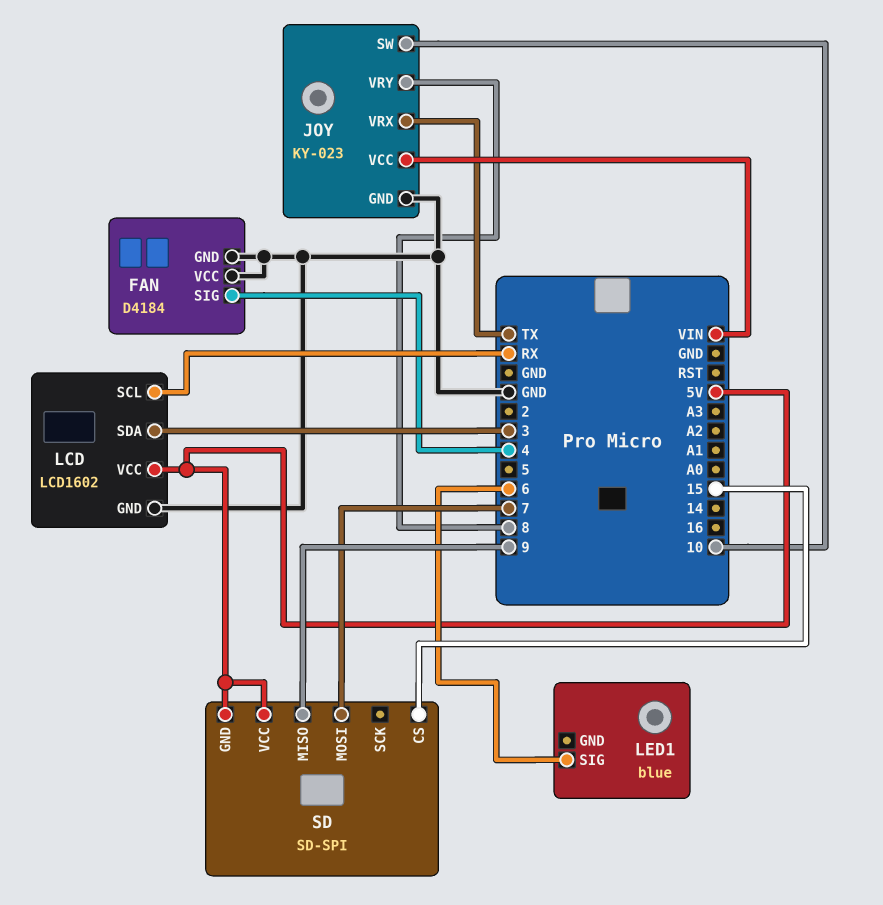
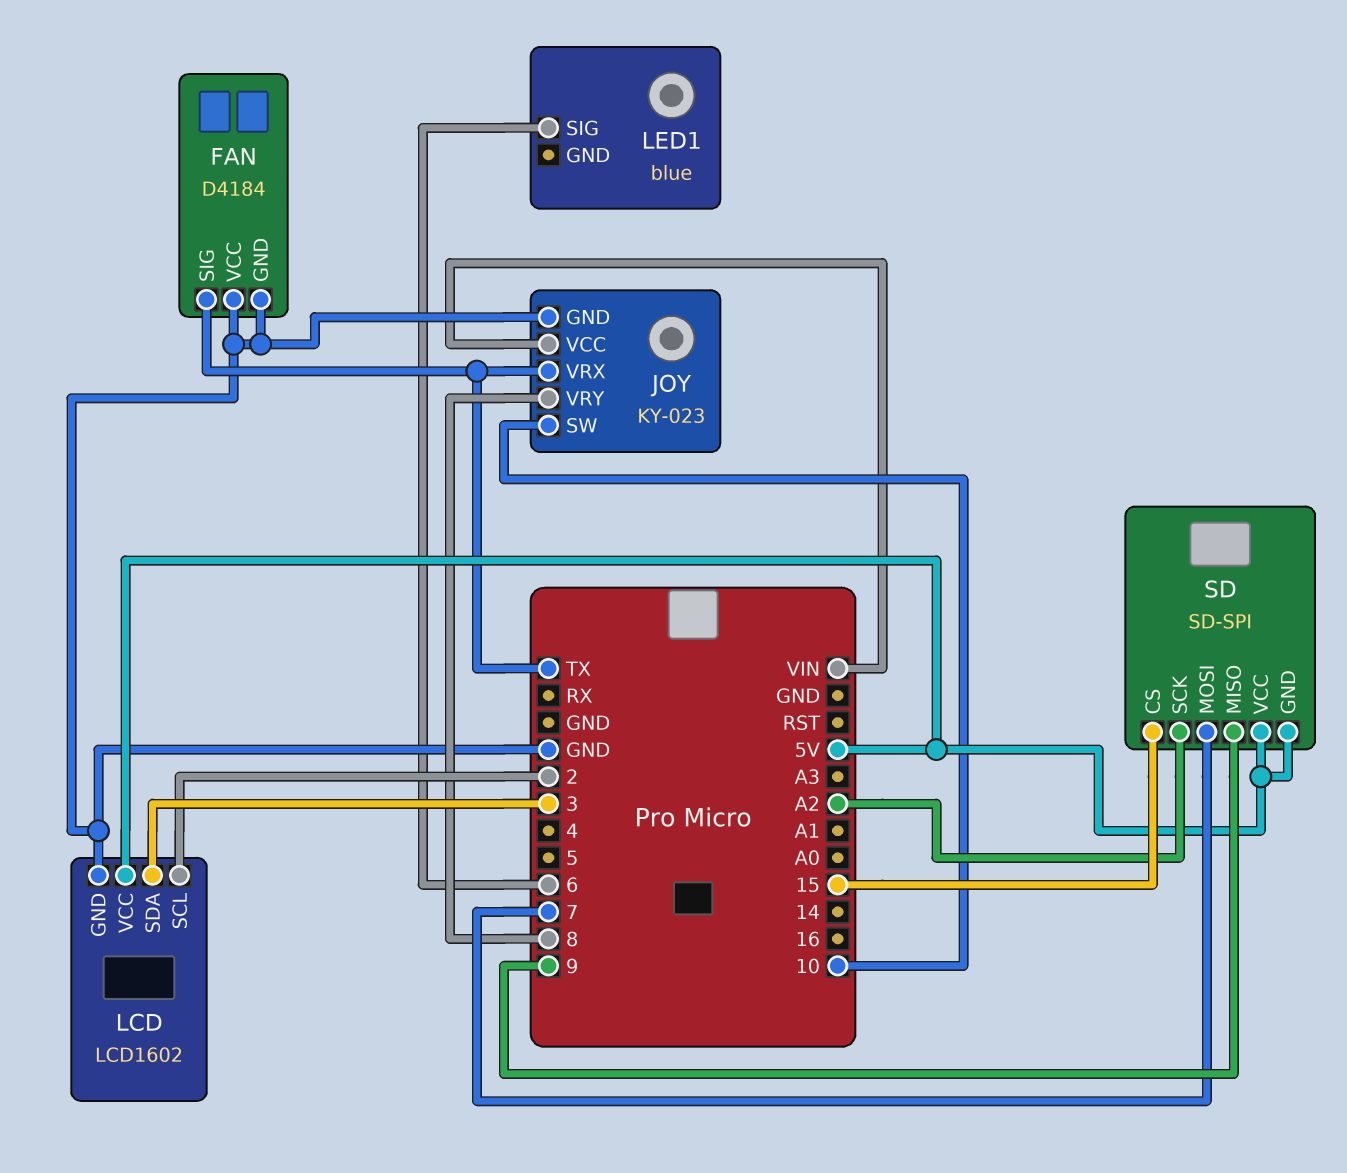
FAN pin SIG: 4 -> TX
LCD pin SCL: RX -> 2
SD pin SCK: none -> A2

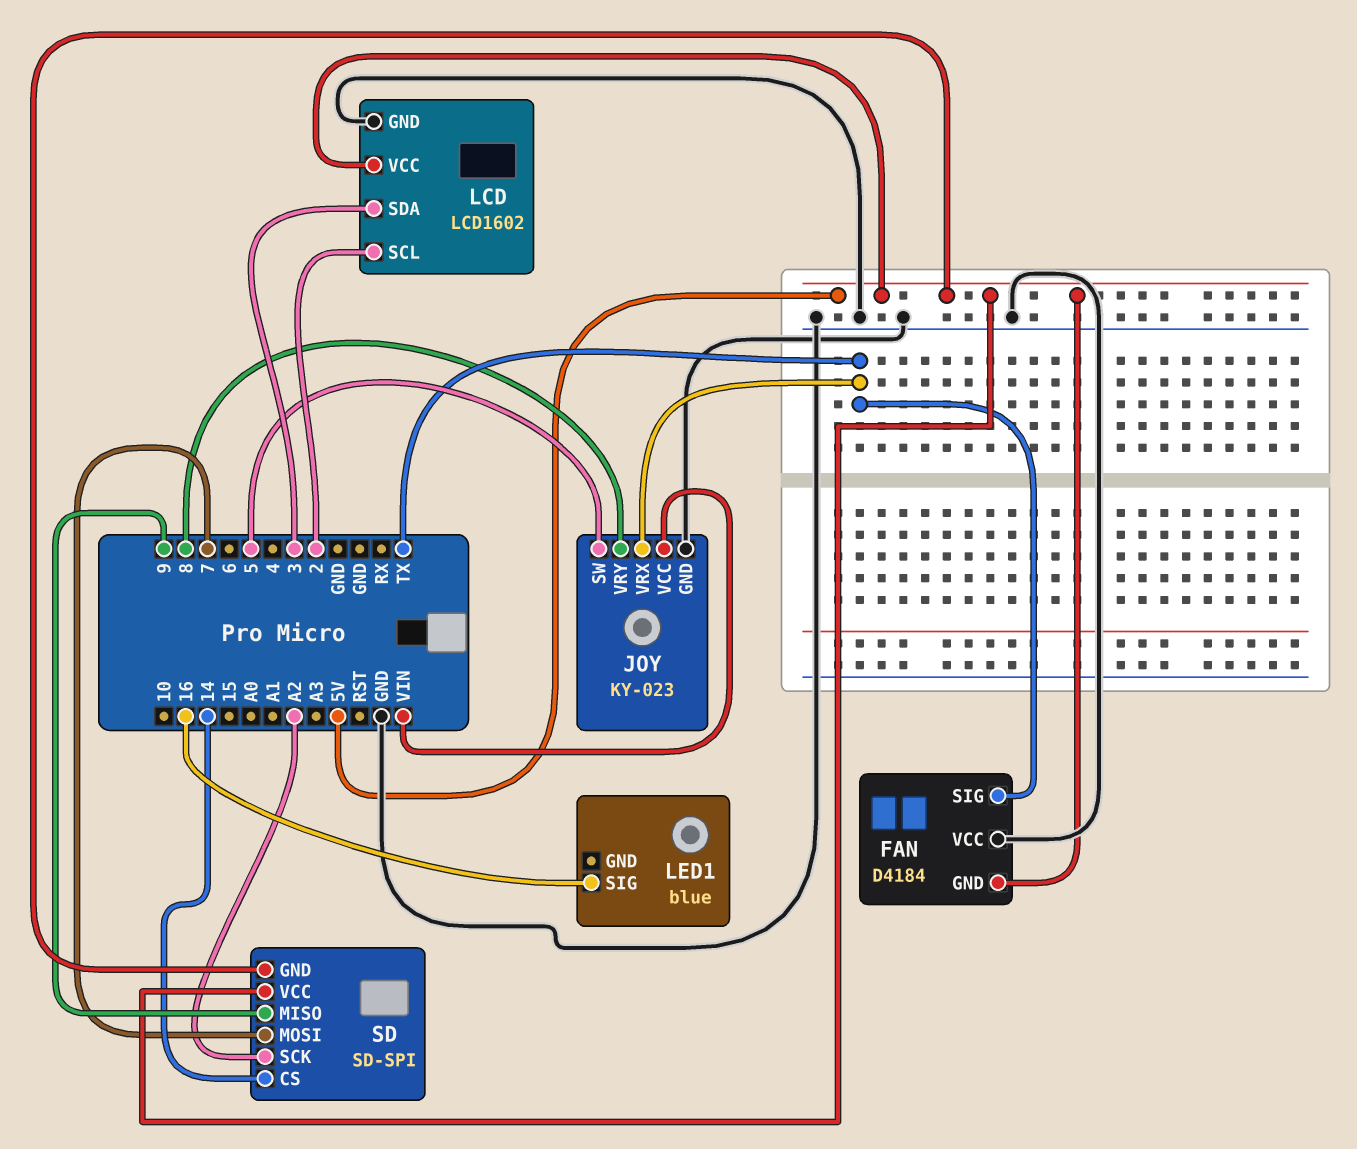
FAN pin GND: GND -> 5V
JOY pin SW: 10 -> 5
LED1 pin SIG: 6 -> 16
SD pin CS: 15 -> 14

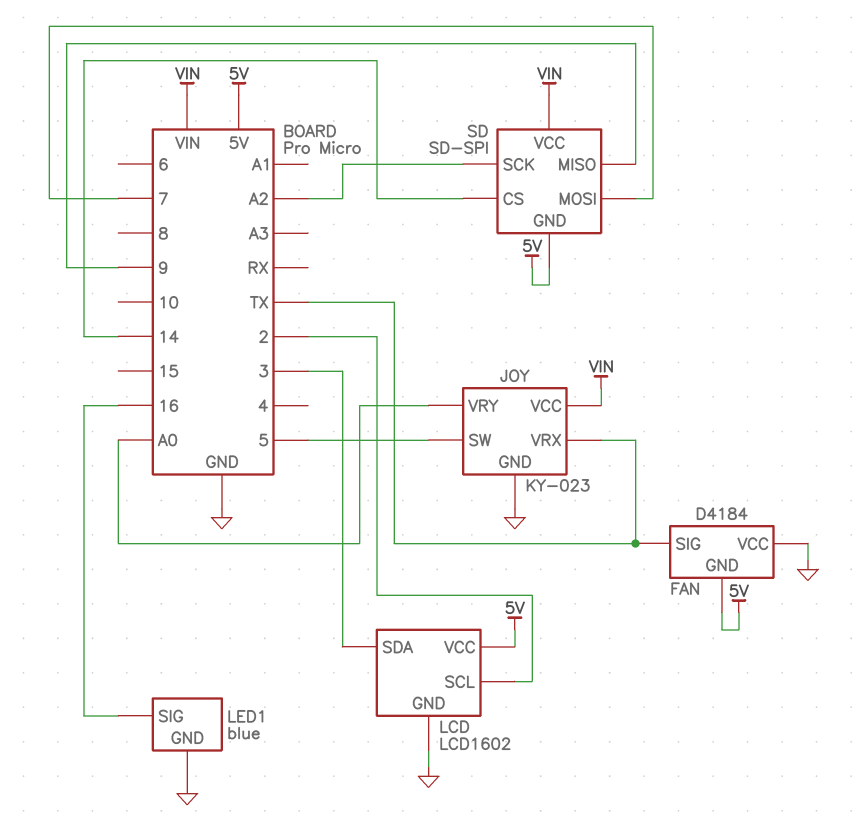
JOY pin VRY: 8 -> A0
LED1 pin GND: none -> GND
SD pin VCC: 5V -> VIN

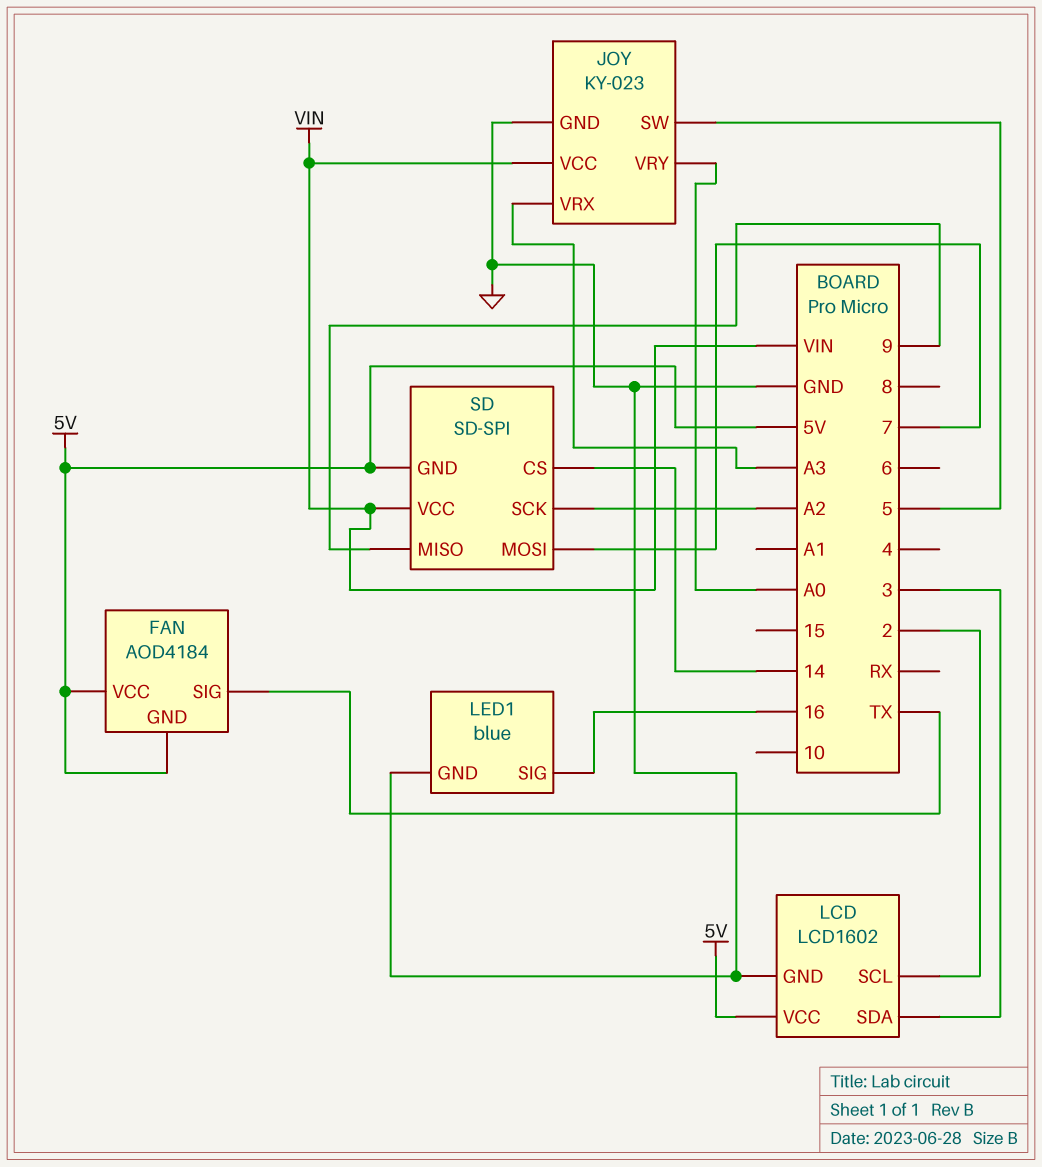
FAN: D4184 -> AOD4184
FAN pin VCC: GND -> 5V
JOY pin VRX: TX -> A3

